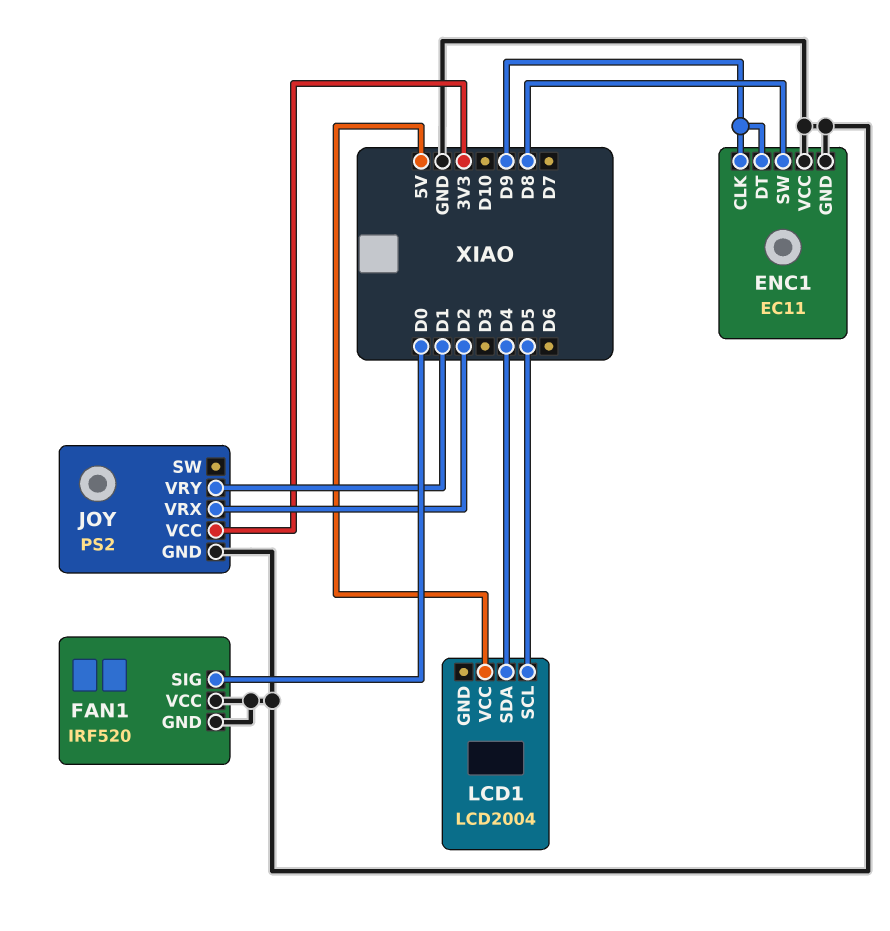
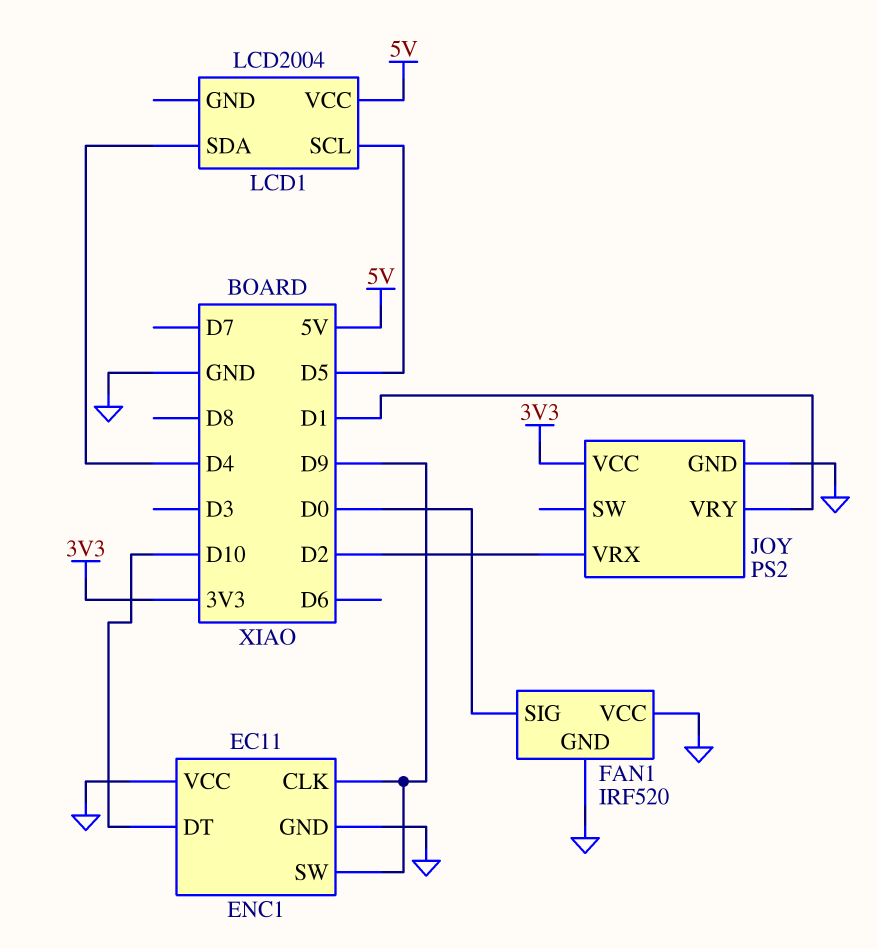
ENC1 pin DT: D9 -> D10
ENC1 pin SW: D8 -> D9

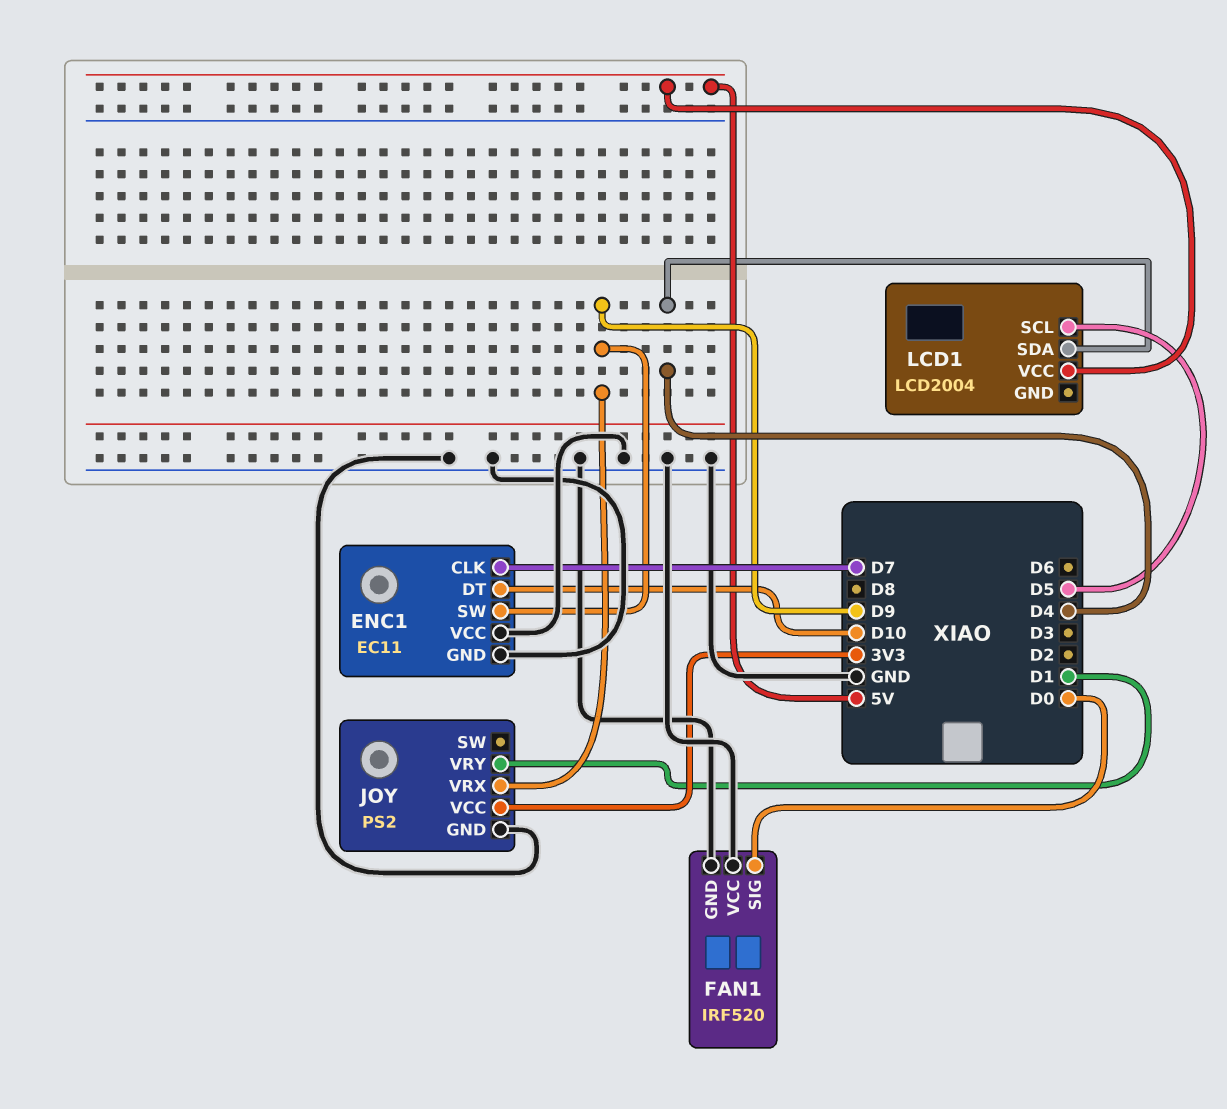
ENC1 pin CLK: D9 -> D7
JOY pin VRX: D2 -> D9

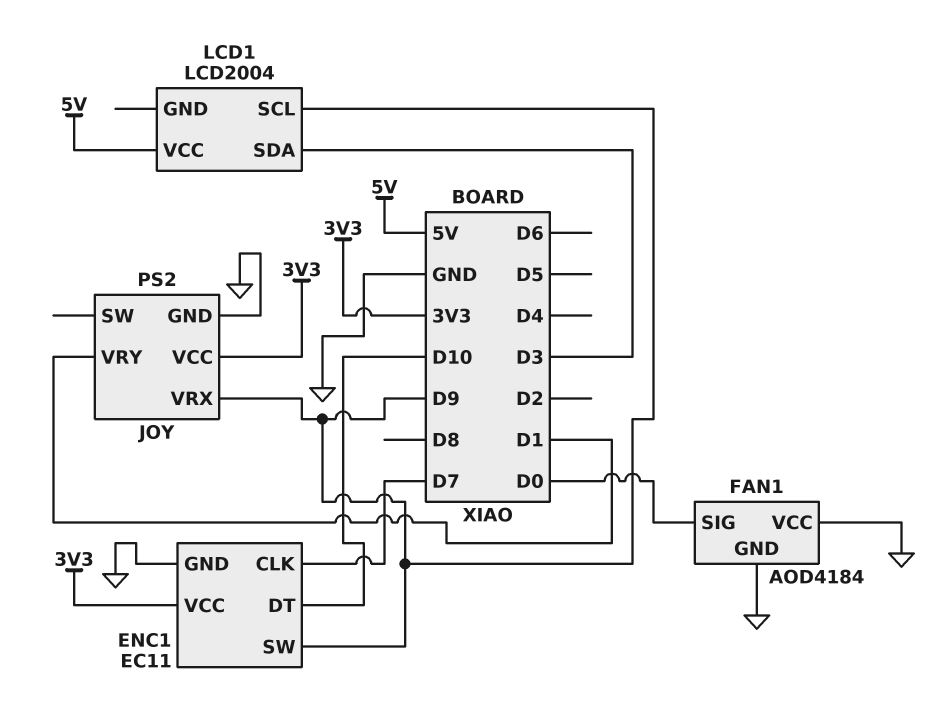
ENC1 pin VCC: GND -> 3V3
FAN1: IRF520 -> AOD4184
LCD1 pin SCL: D5 -> D9
LCD1 pin SDA: D4 -> D3

